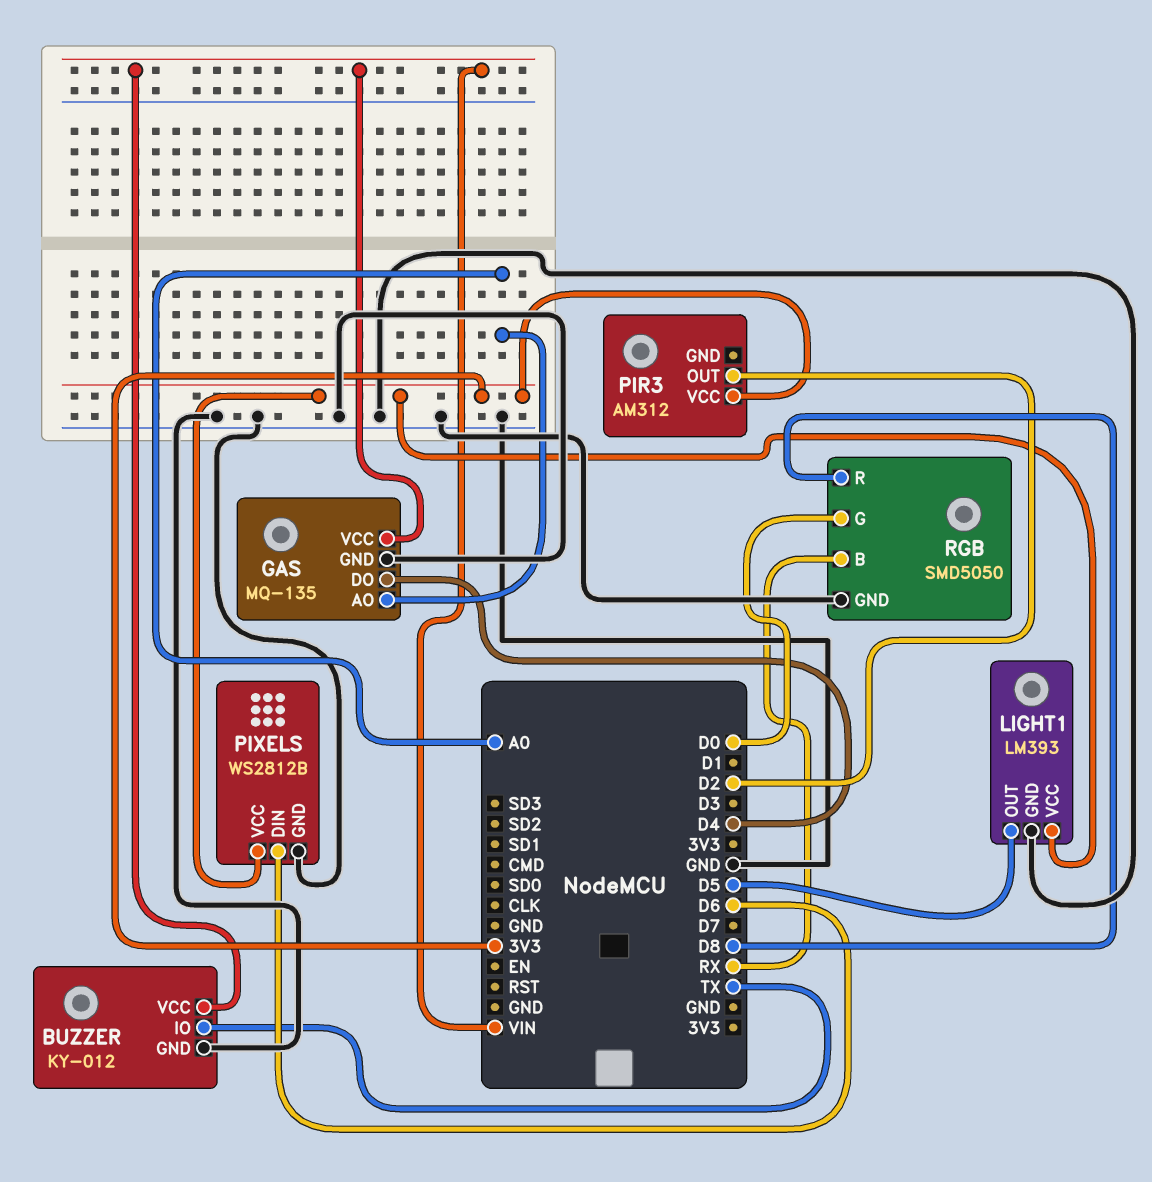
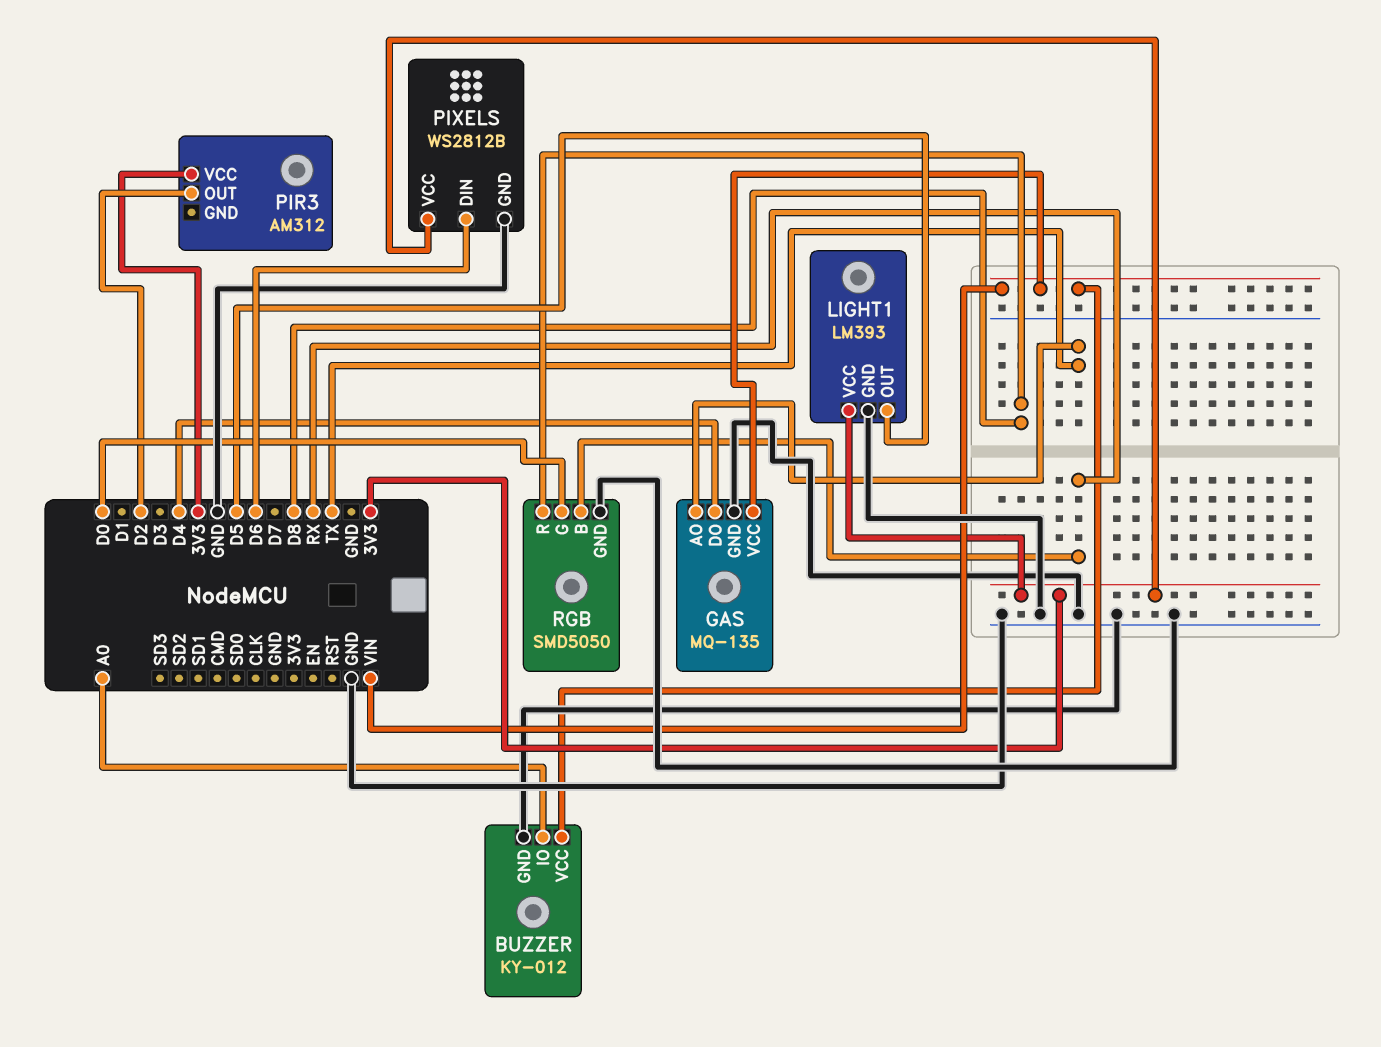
BUZZER pin IO: TX -> A0
GAS pin AO: A0 -> TX

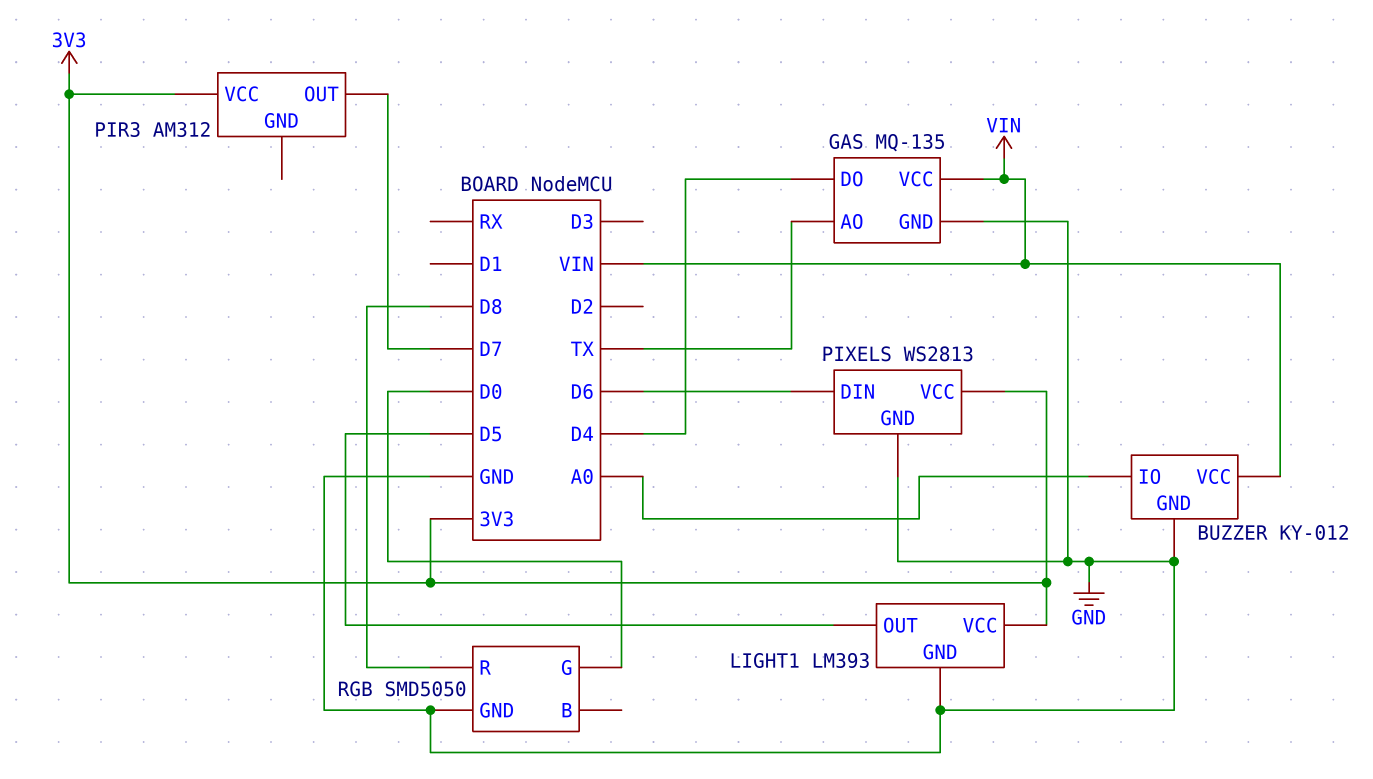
PIR3 pin OUT: D2 -> D7
PIXELS: WS2812B -> WS2813
RGB pin B: RX -> none

